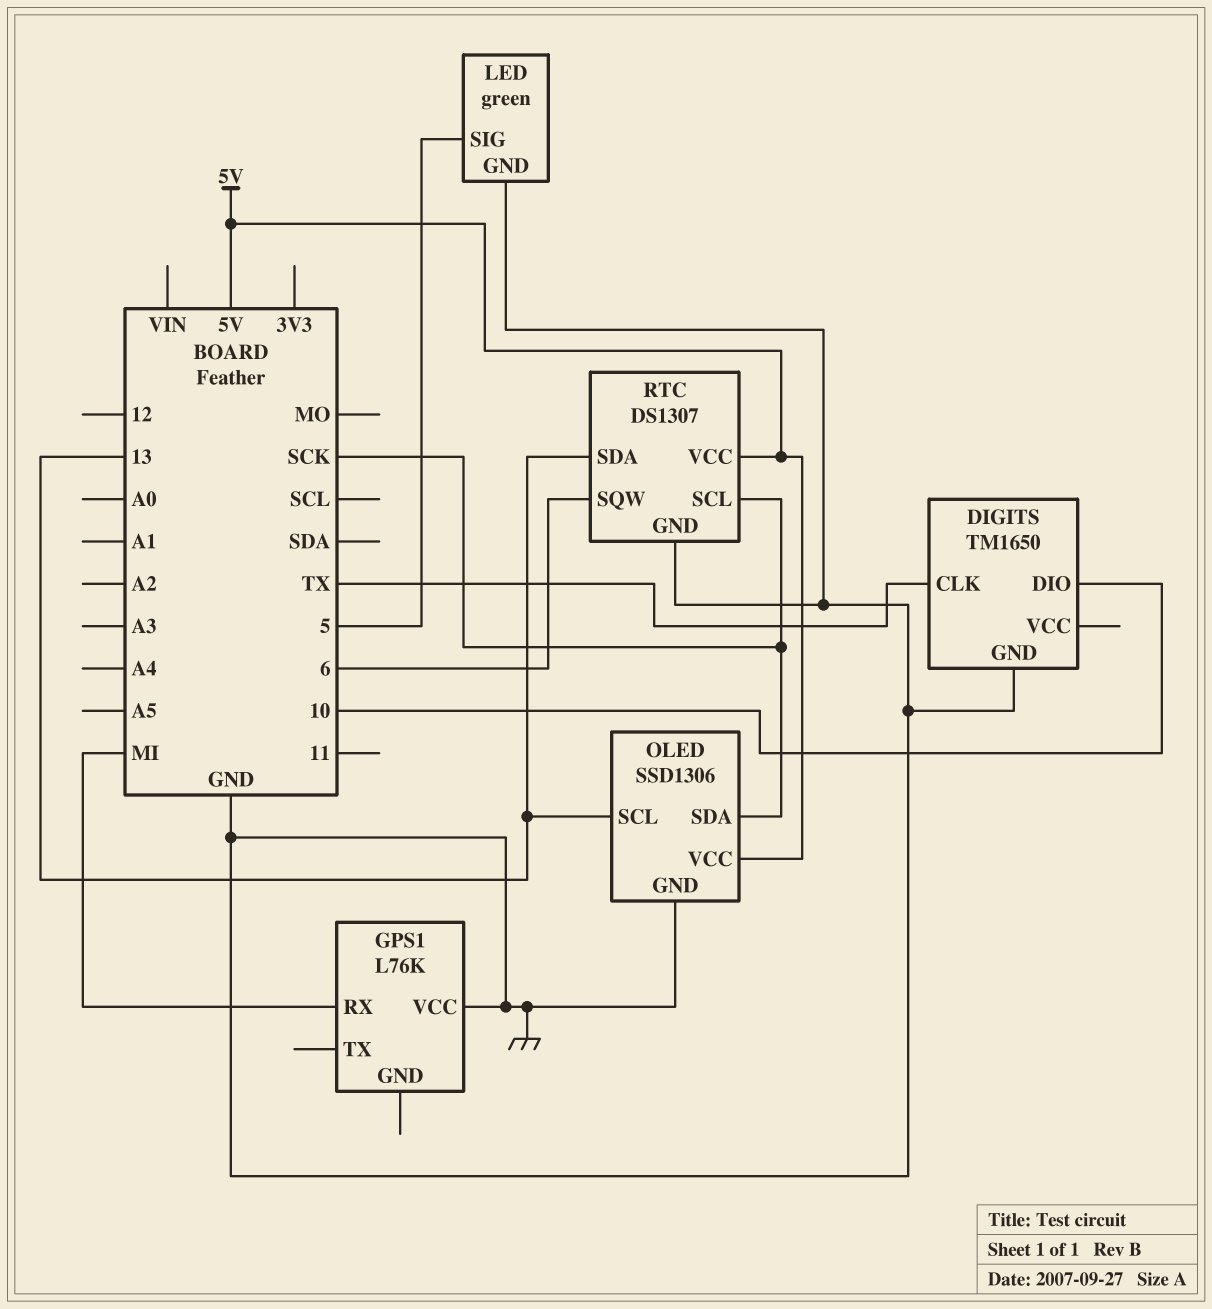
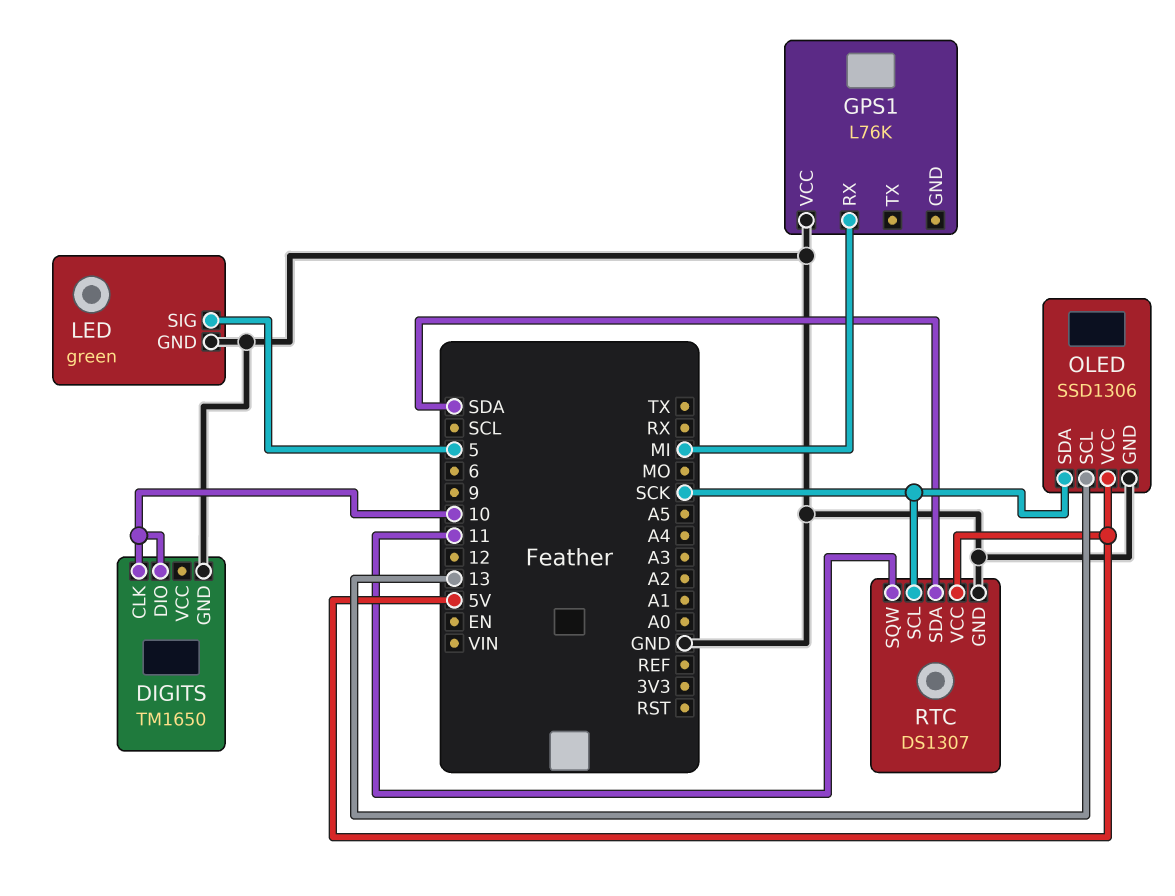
DIGITS pin CLK: TX -> 10
RTC pin SDA: 13 -> SDA
RTC pin SQW: 6 -> 11

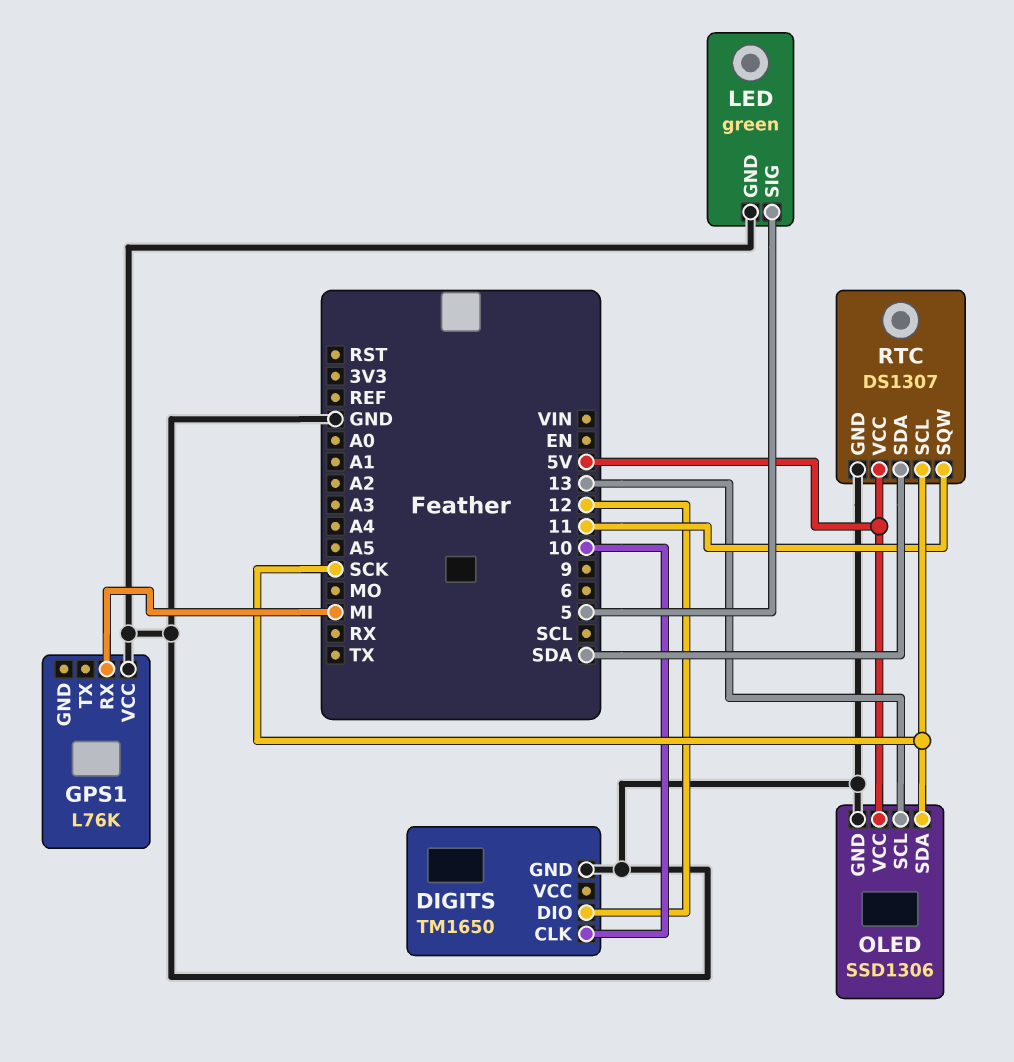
DIGITS pin DIO: 10 -> 12

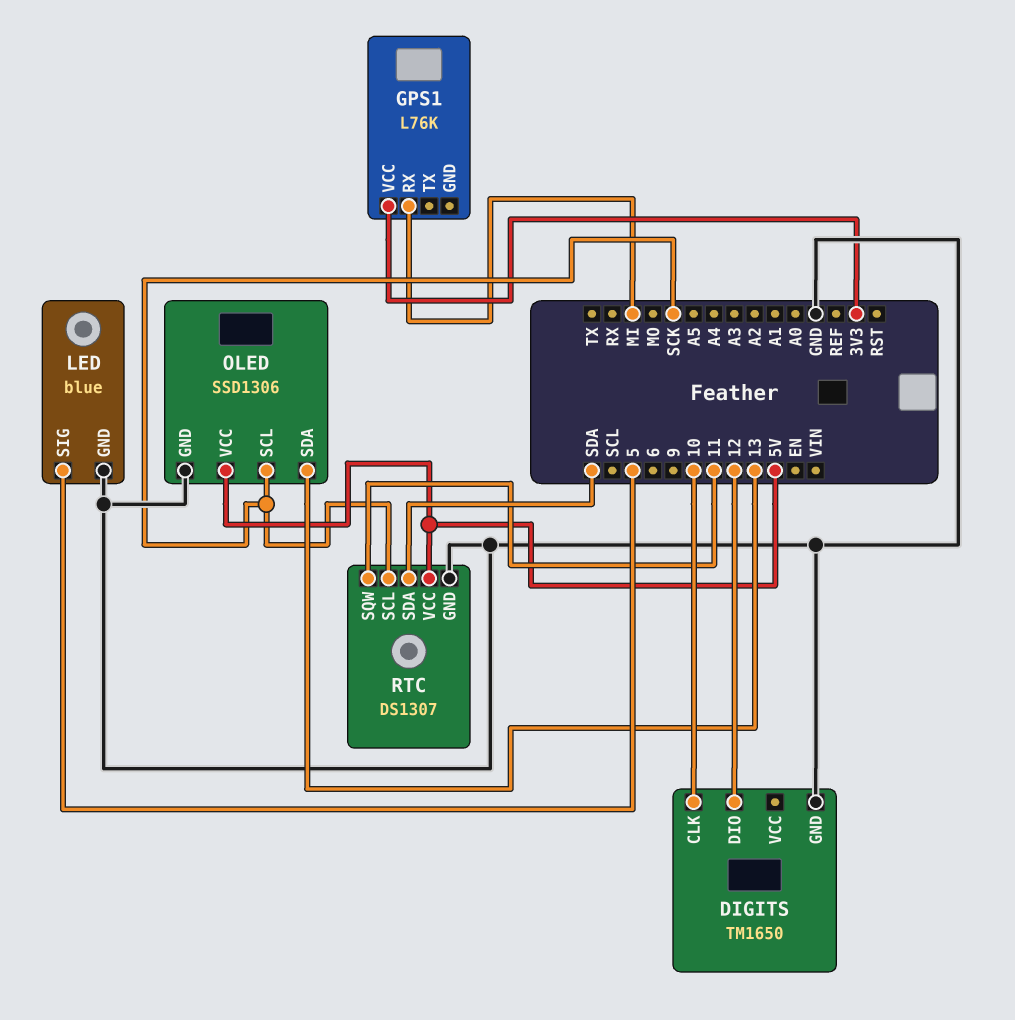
GPS1 pin VCC: GND -> 3V3
LED: green -> blue
OLED pin SCL: 13 -> SCK
OLED pin SDA: SCK -> 13

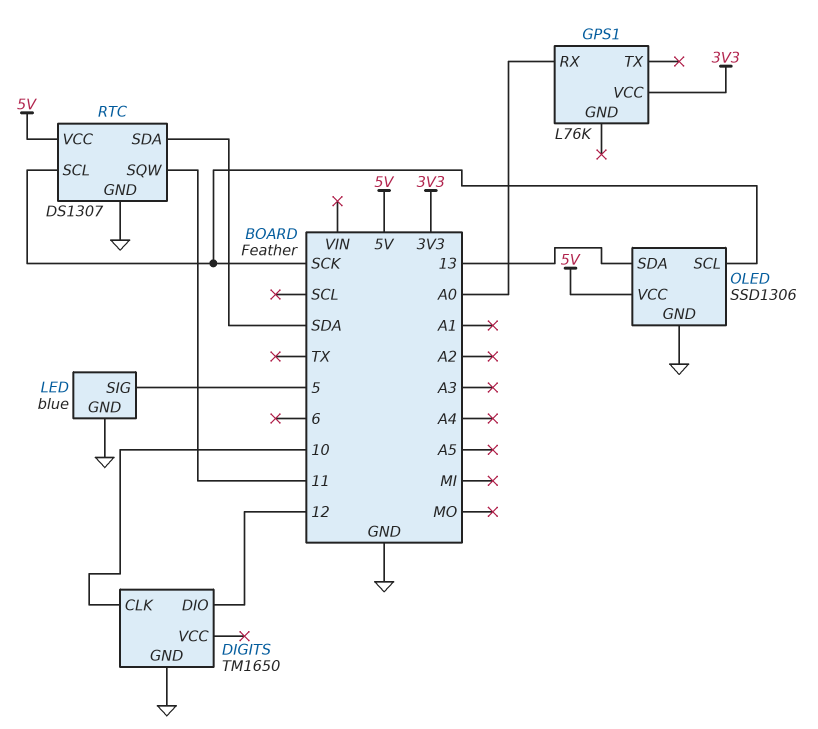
GPS1 pin RX: MI -> A0

